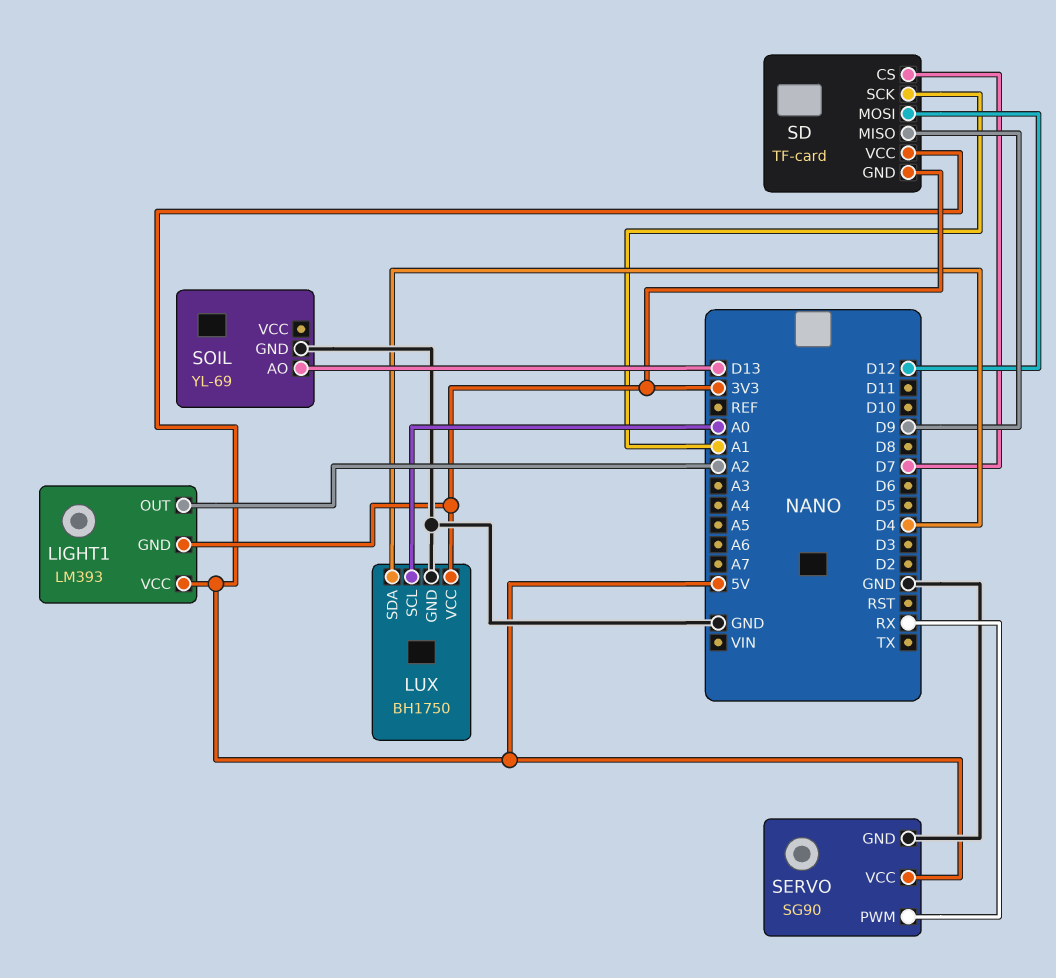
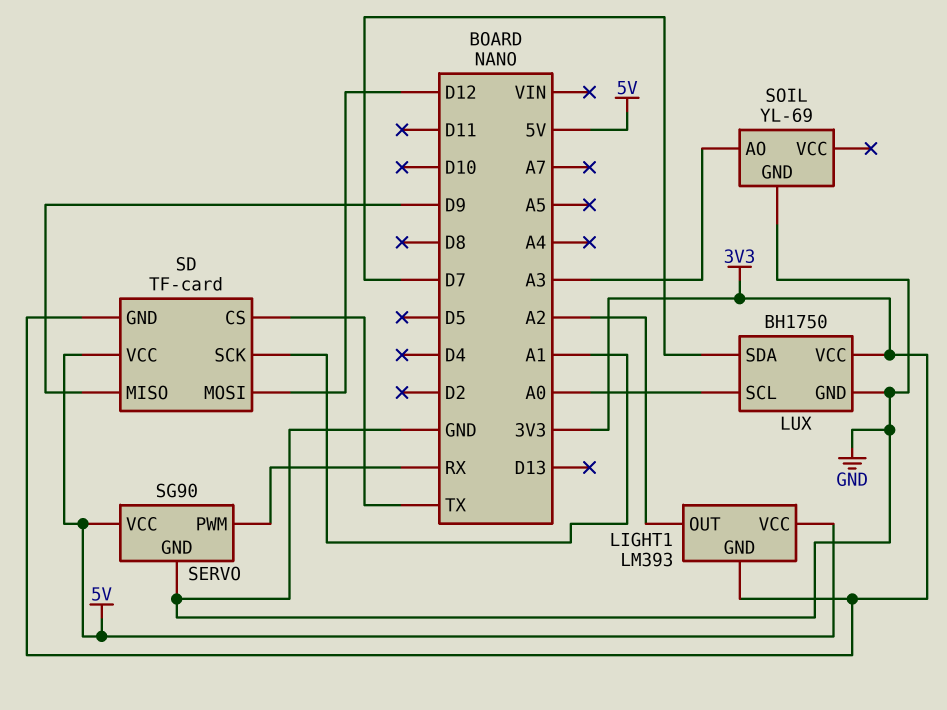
LUX pin SDA: D4 -> D7
SD pin CS: D7 -> TX
SOIL pin AO: D13 -> A3

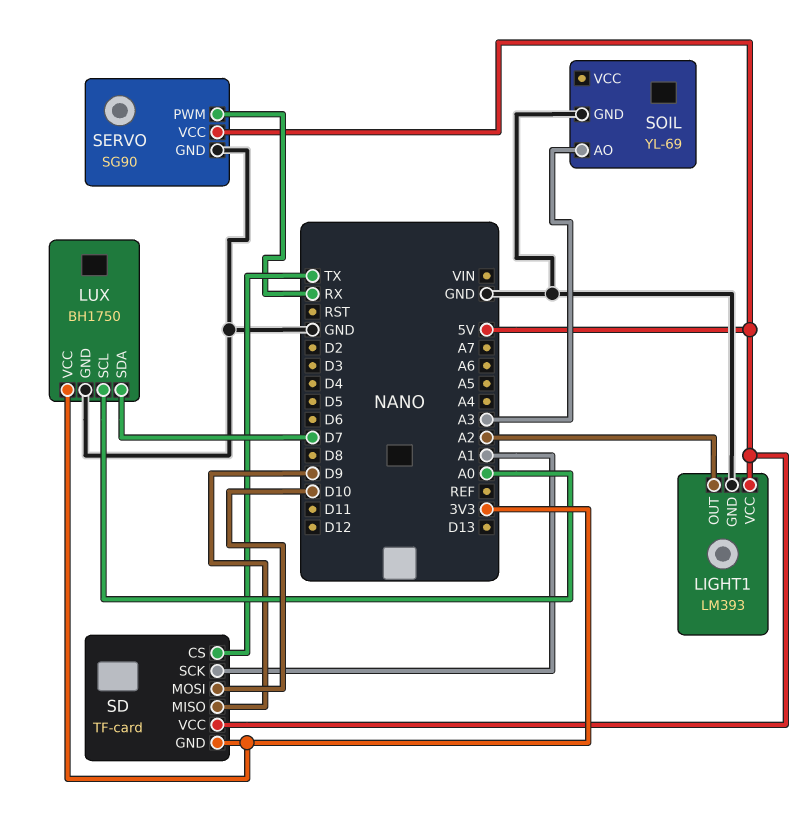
LIGHT1 pin GND: 3V3 -> GND
SD pin MOSI: D12 -> D10

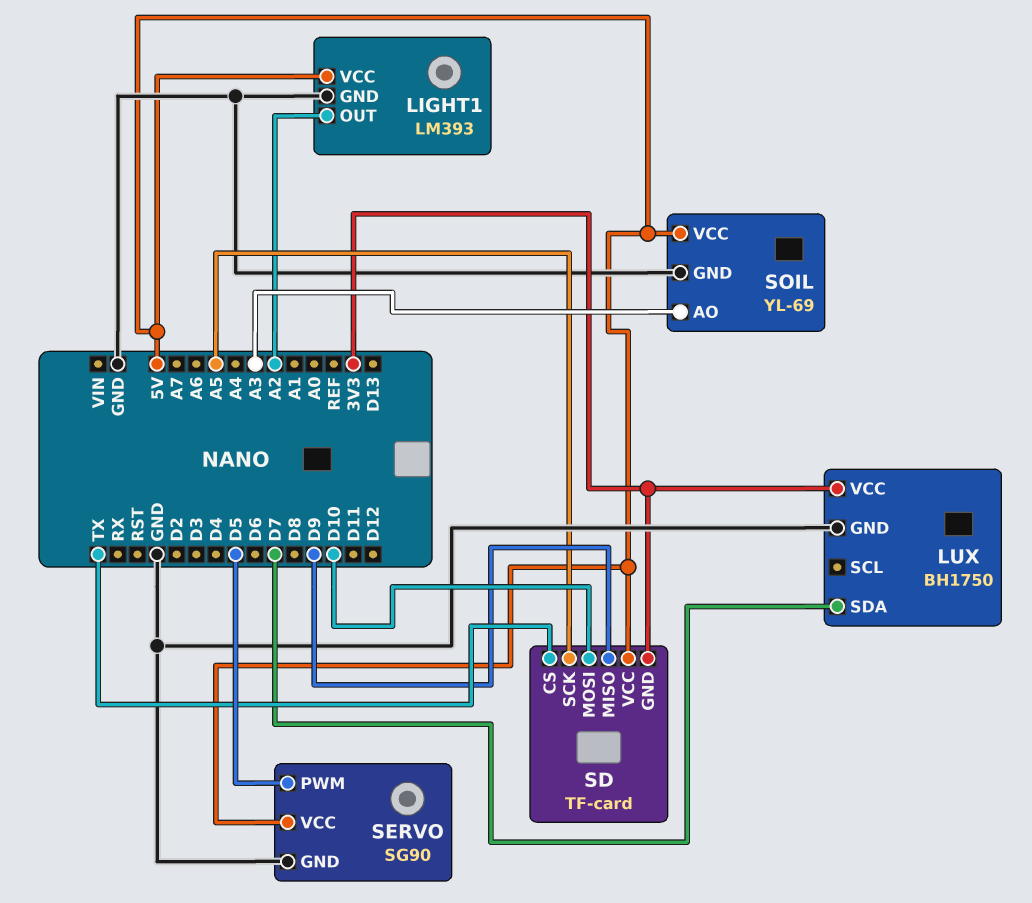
LUX pin SCL: A0 -> none
SD pin SCK: A1 -> A5
SERVO pin PWM: RX -> D5
SOIL pin VCC: none -> 5V

